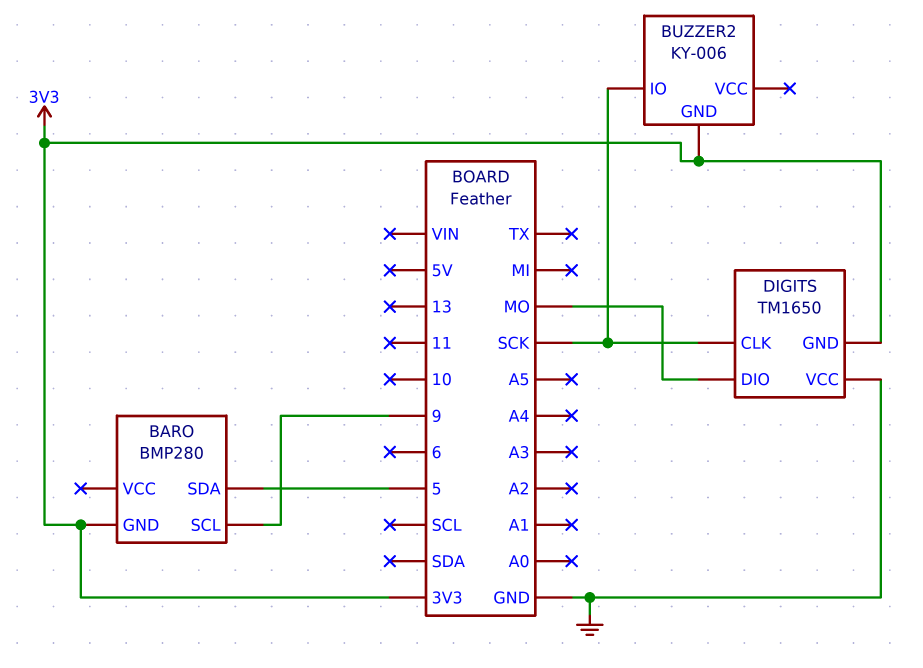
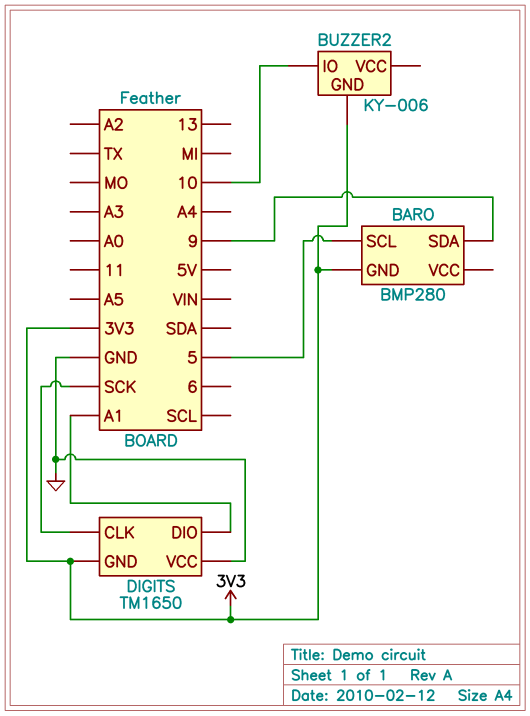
BARO pin SCL: 9 -> 5
BARO pin SDA: 5 -> 9
BUZZER2 pin IO: SCK -> 10
DIGITS pin DIO: MO -> A1

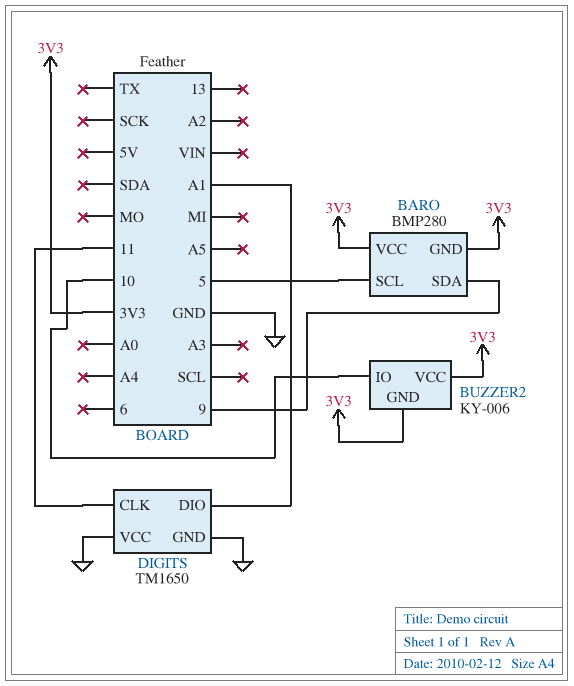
BARO pin VCC: none -> 3V3
BUZZER2 pin VCC: none -> 3V3
DIGITS pin CLK: SCK -> 11
DIGITS pin GND: 3V3 -> GND

